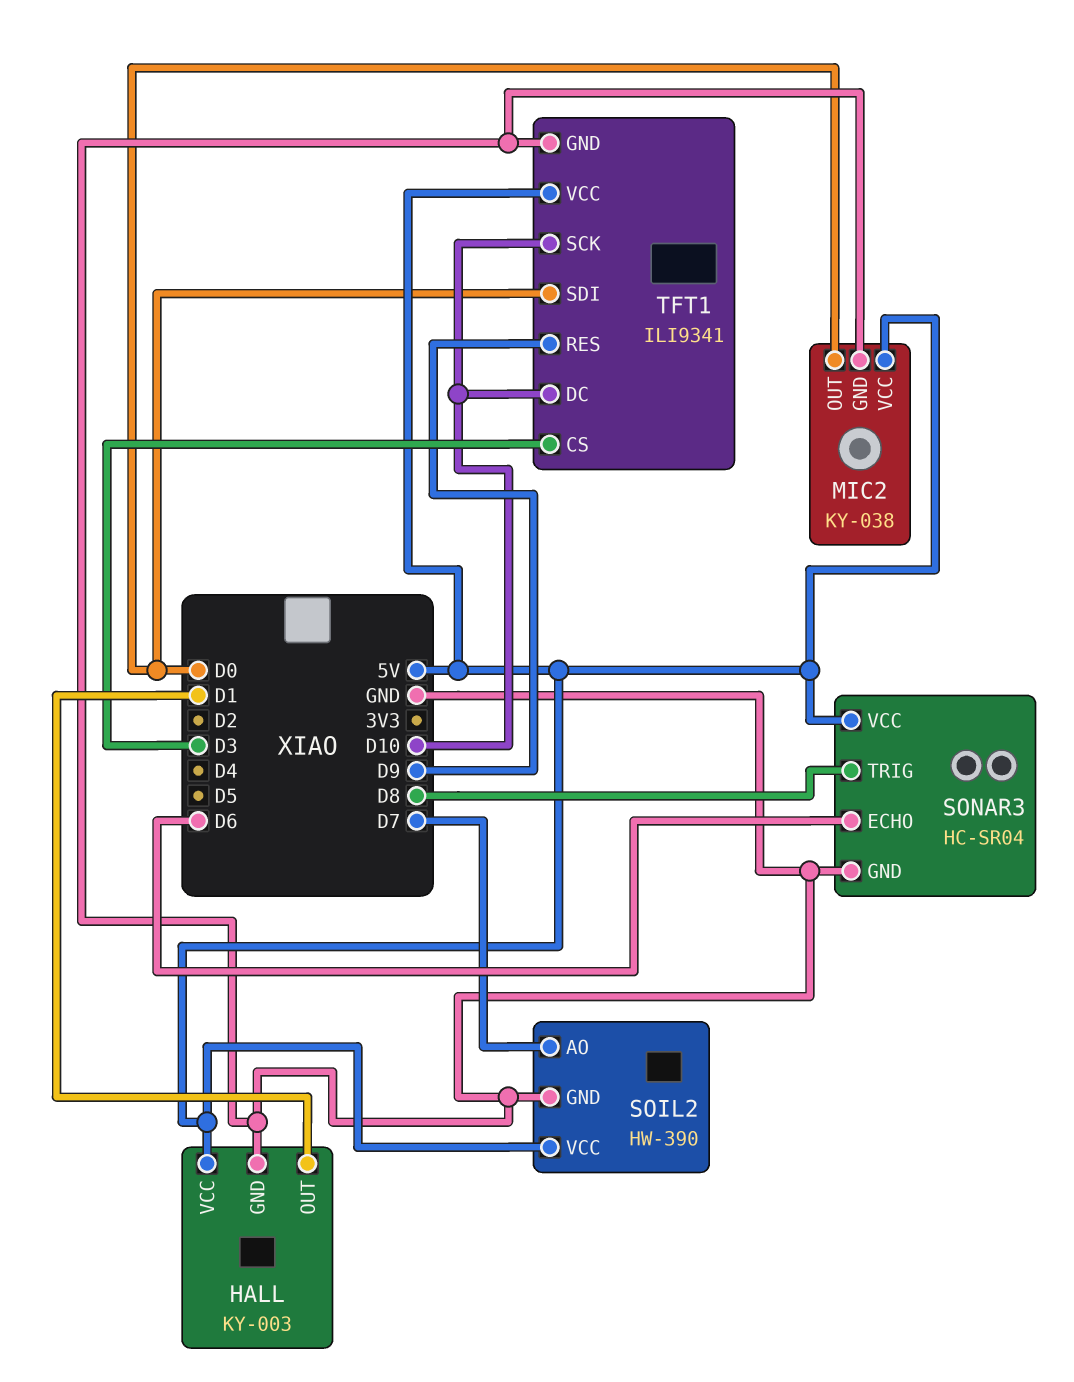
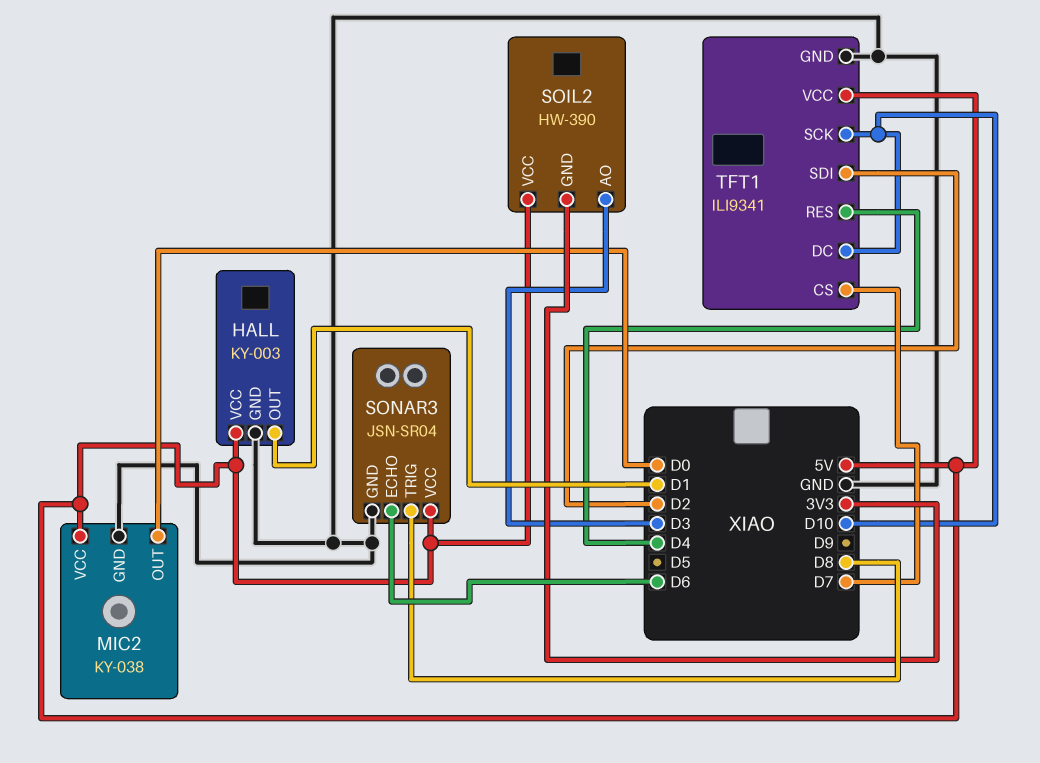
SOIL2 pin AO: D7 -> D3
SOIL2 pin GND: GND -> 3V3
SONAR3: HC-SR04 -> JSN-SR04
TFT1 pin CS: D3 -> D7
TFT1 pin RES: D9 -> D4
TFT1 pin SDI: D0 -> D2

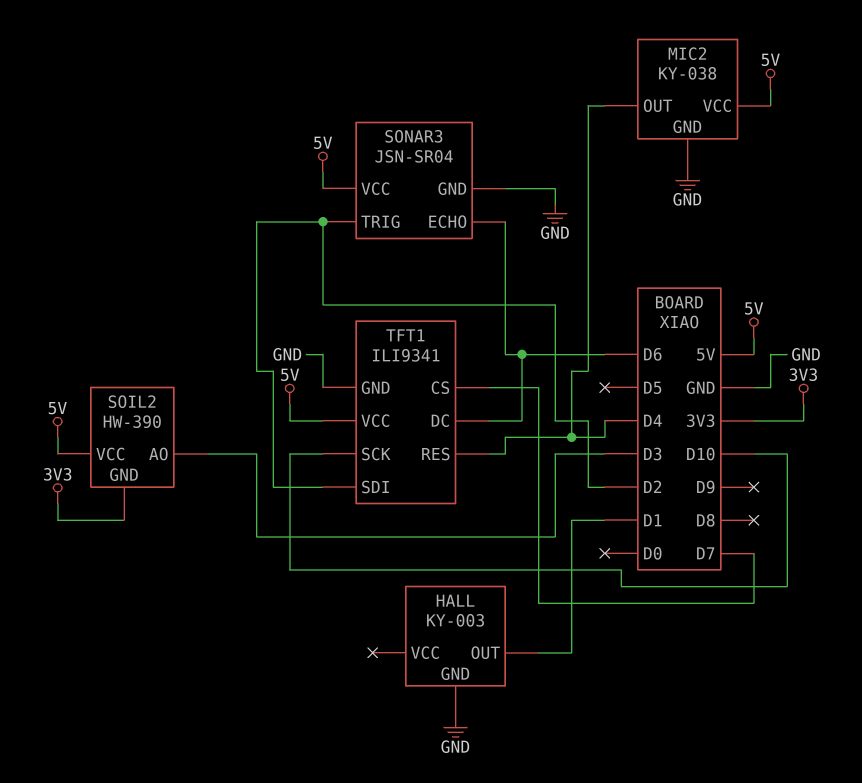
HALL pin VCC: 5V -> none
MIC2 pin OUT: D0 -> D4
SONAR3 pin TRIG: D8 -> D2
TFT1 pin DC: D10 -> D6

